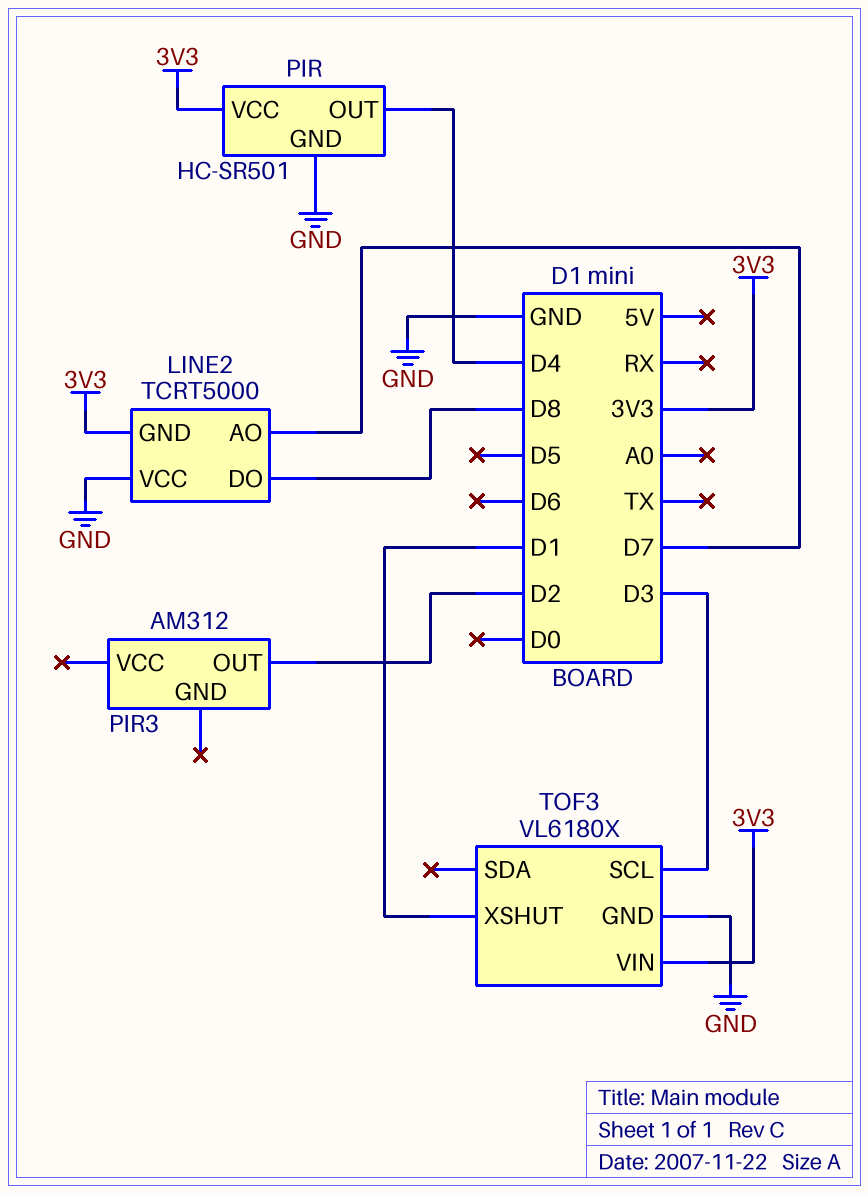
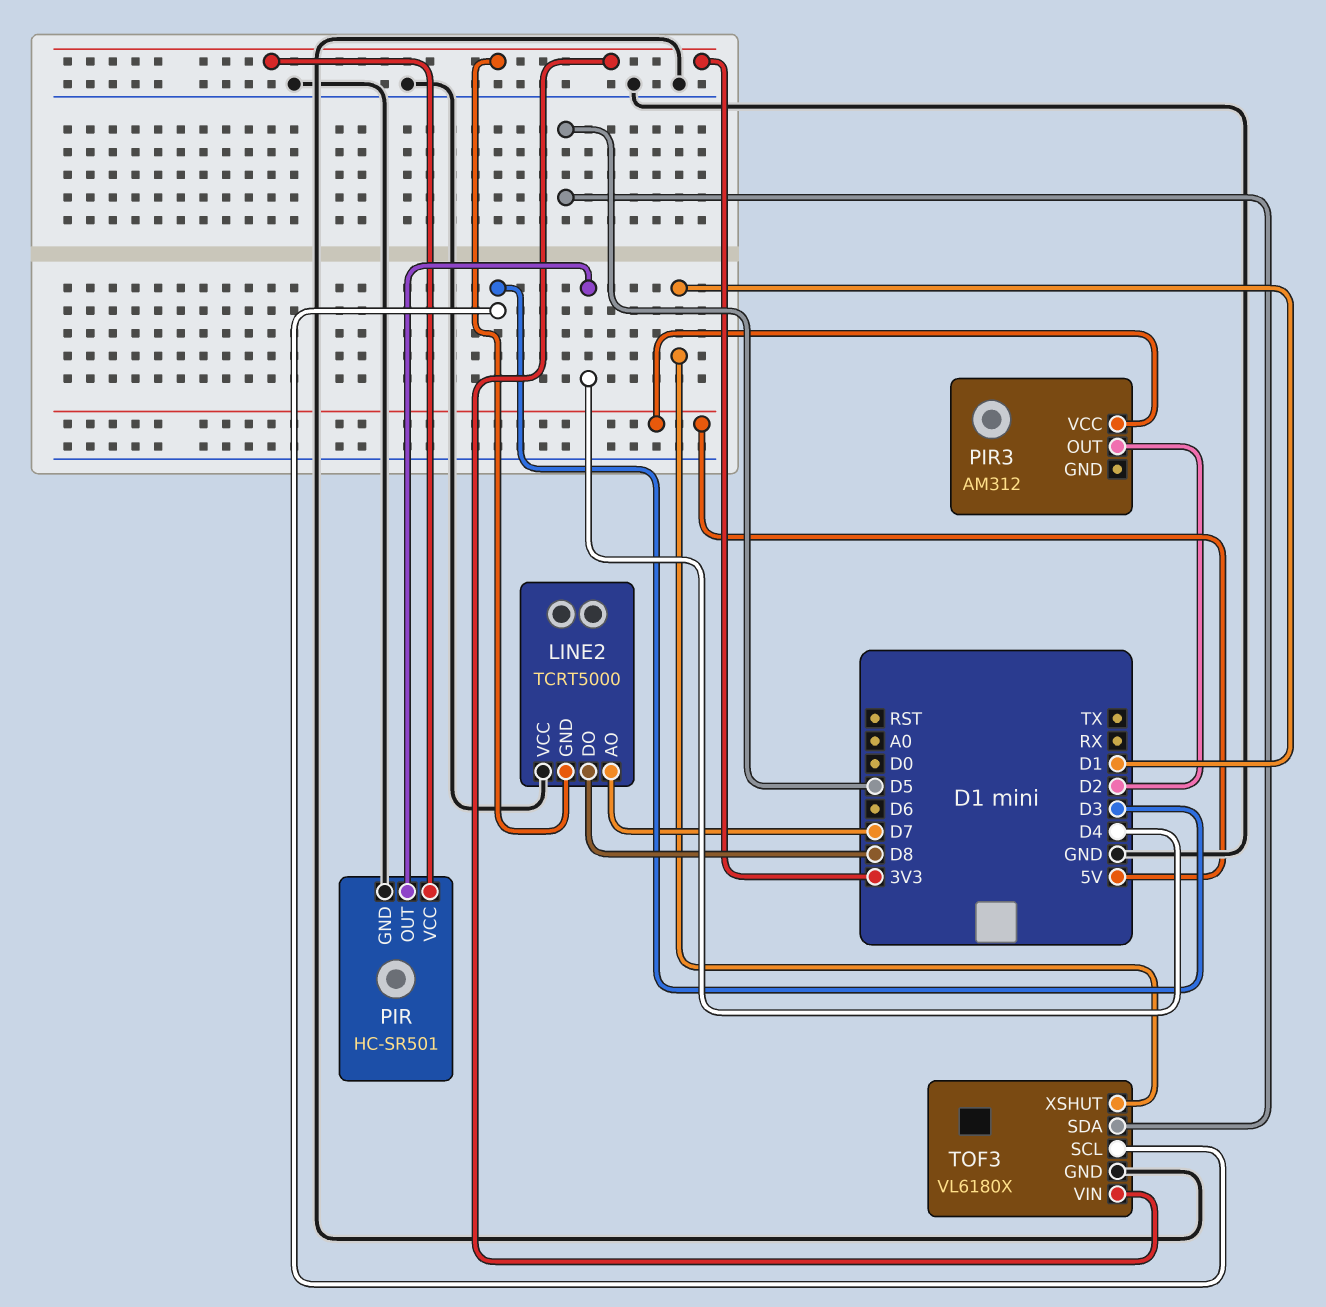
PIR3 pin VCC: none -> 5V
TOF3 pin SDA: none -> D5

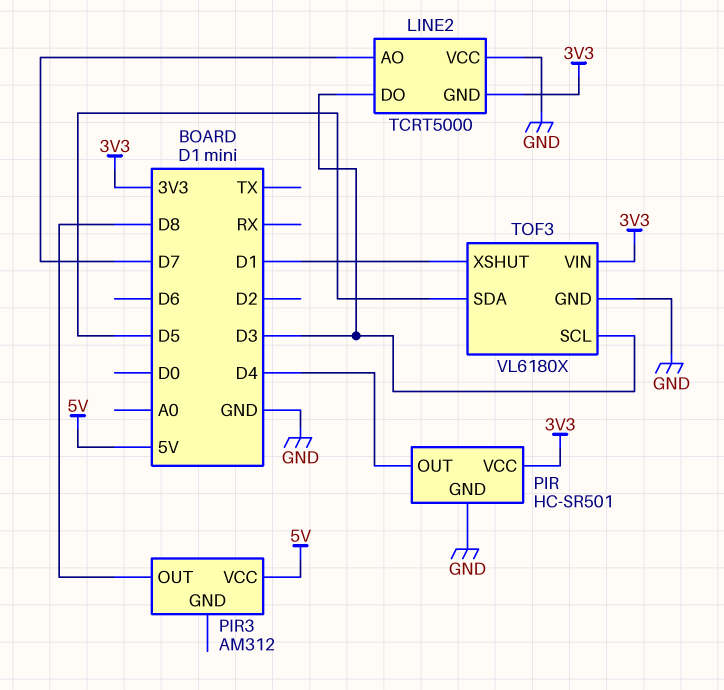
LINE2 pin DO: D8 -> D3
PIR3 pin OUT: D2 -> D8

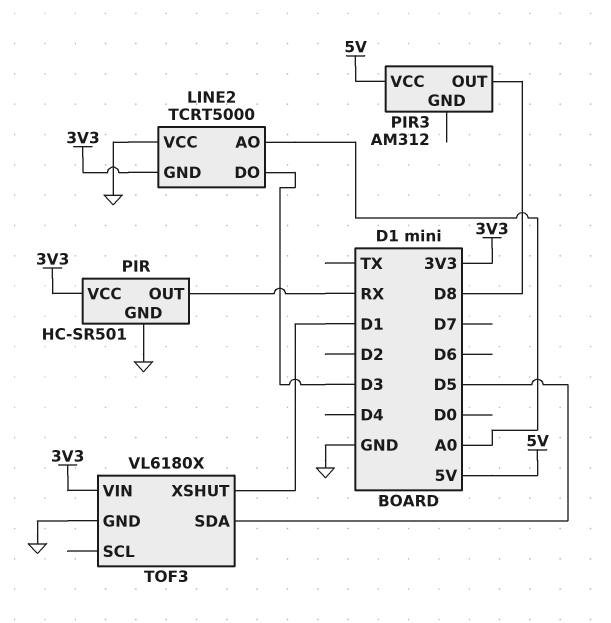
LINE2 pin AO: D7 -> A0
PIR pin OUT: D4 -> RX
TOF3 pin SCL: D3 -> none

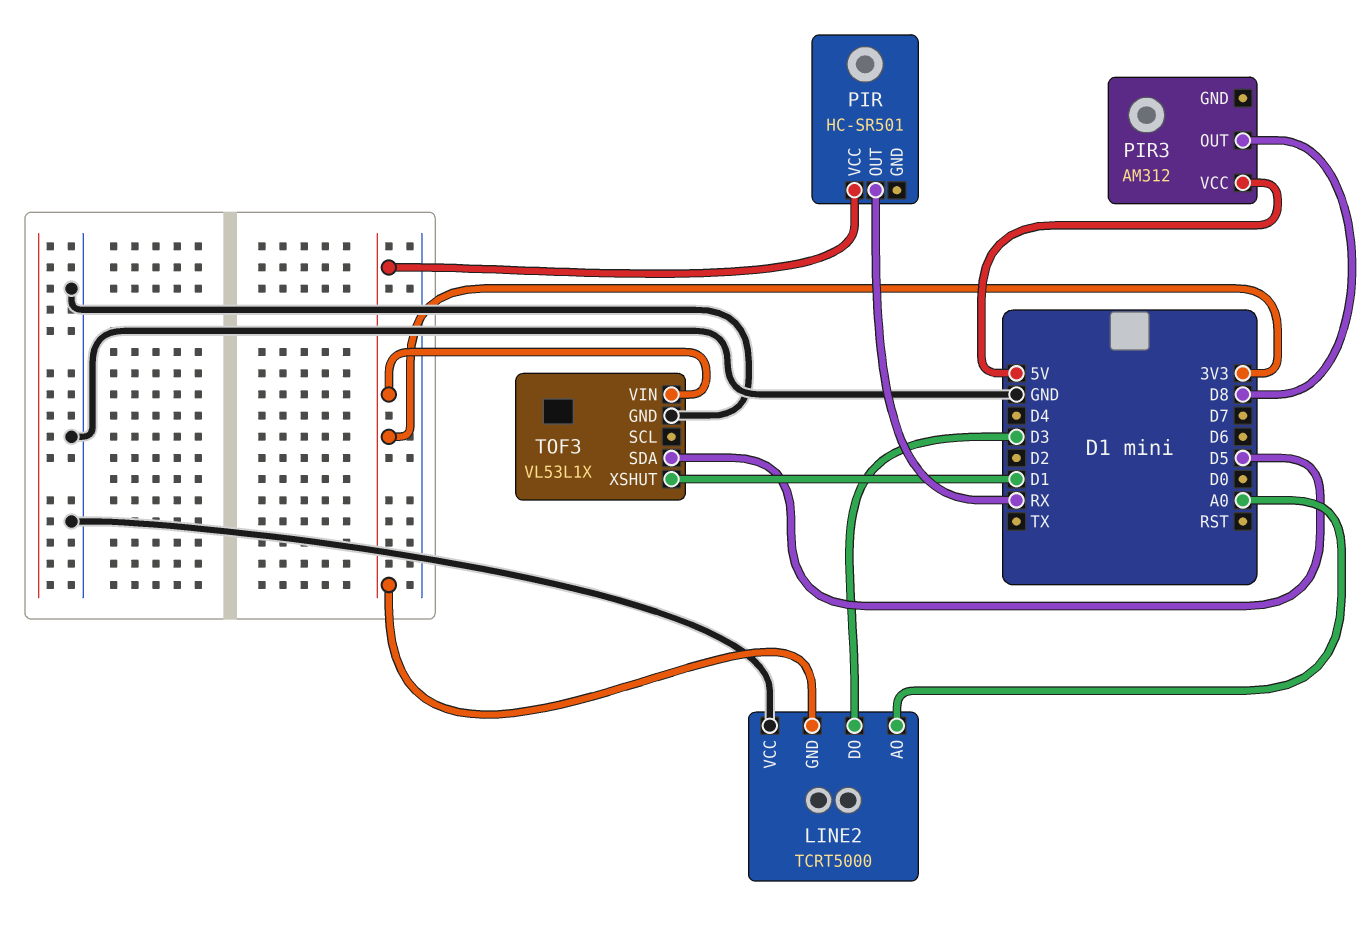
PIR pin GND: GND -> none
TOF3: VL6180X -> VL53L1X

